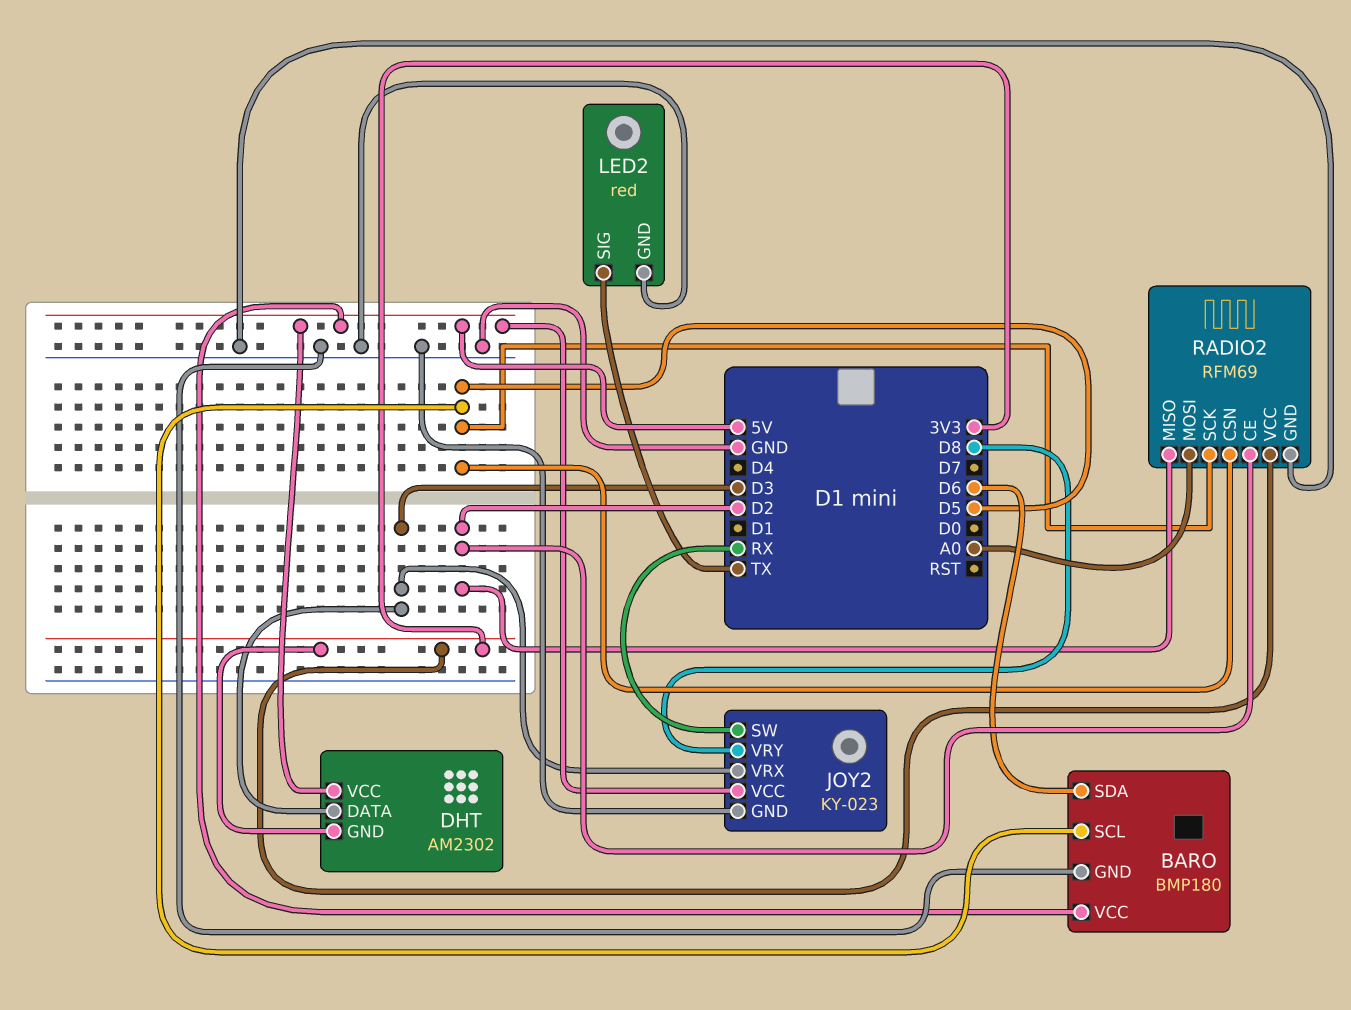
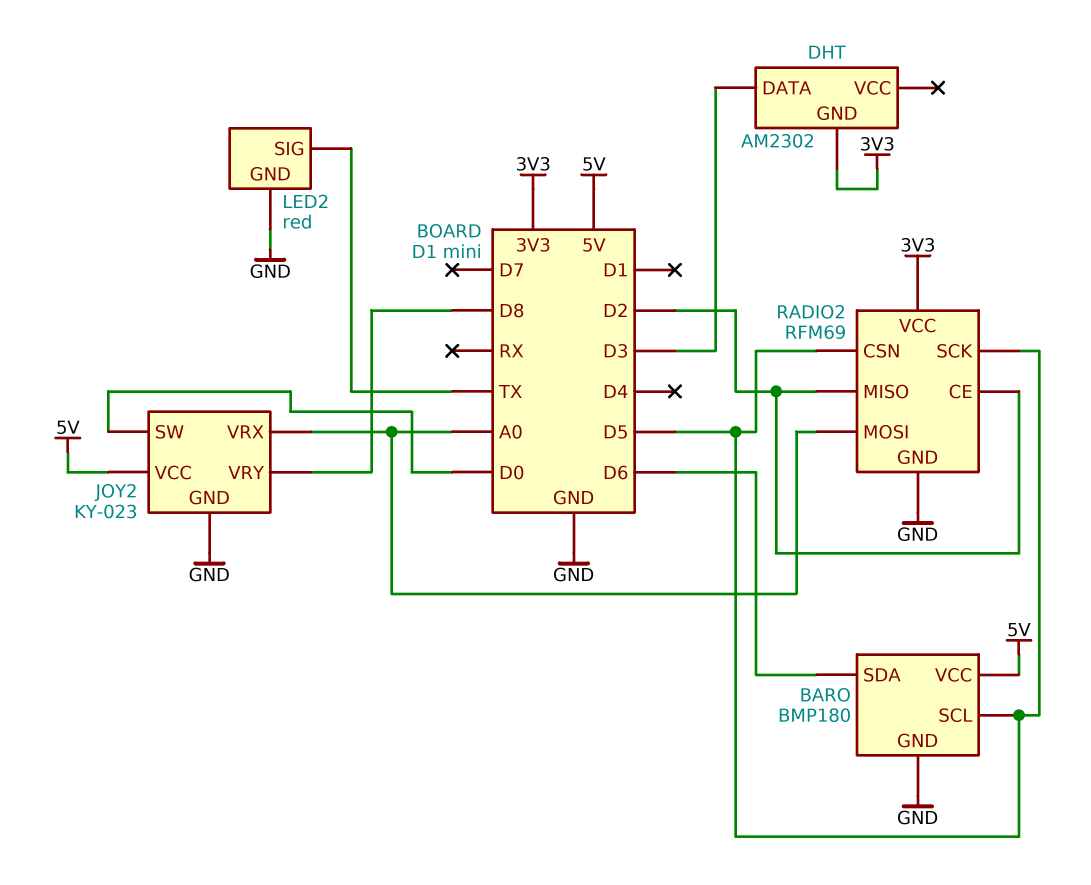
DHT pin VCC: 5V -> none
JOY2 pin SW: RX -> D0
JOY2 pin VRX: D3 -> A0

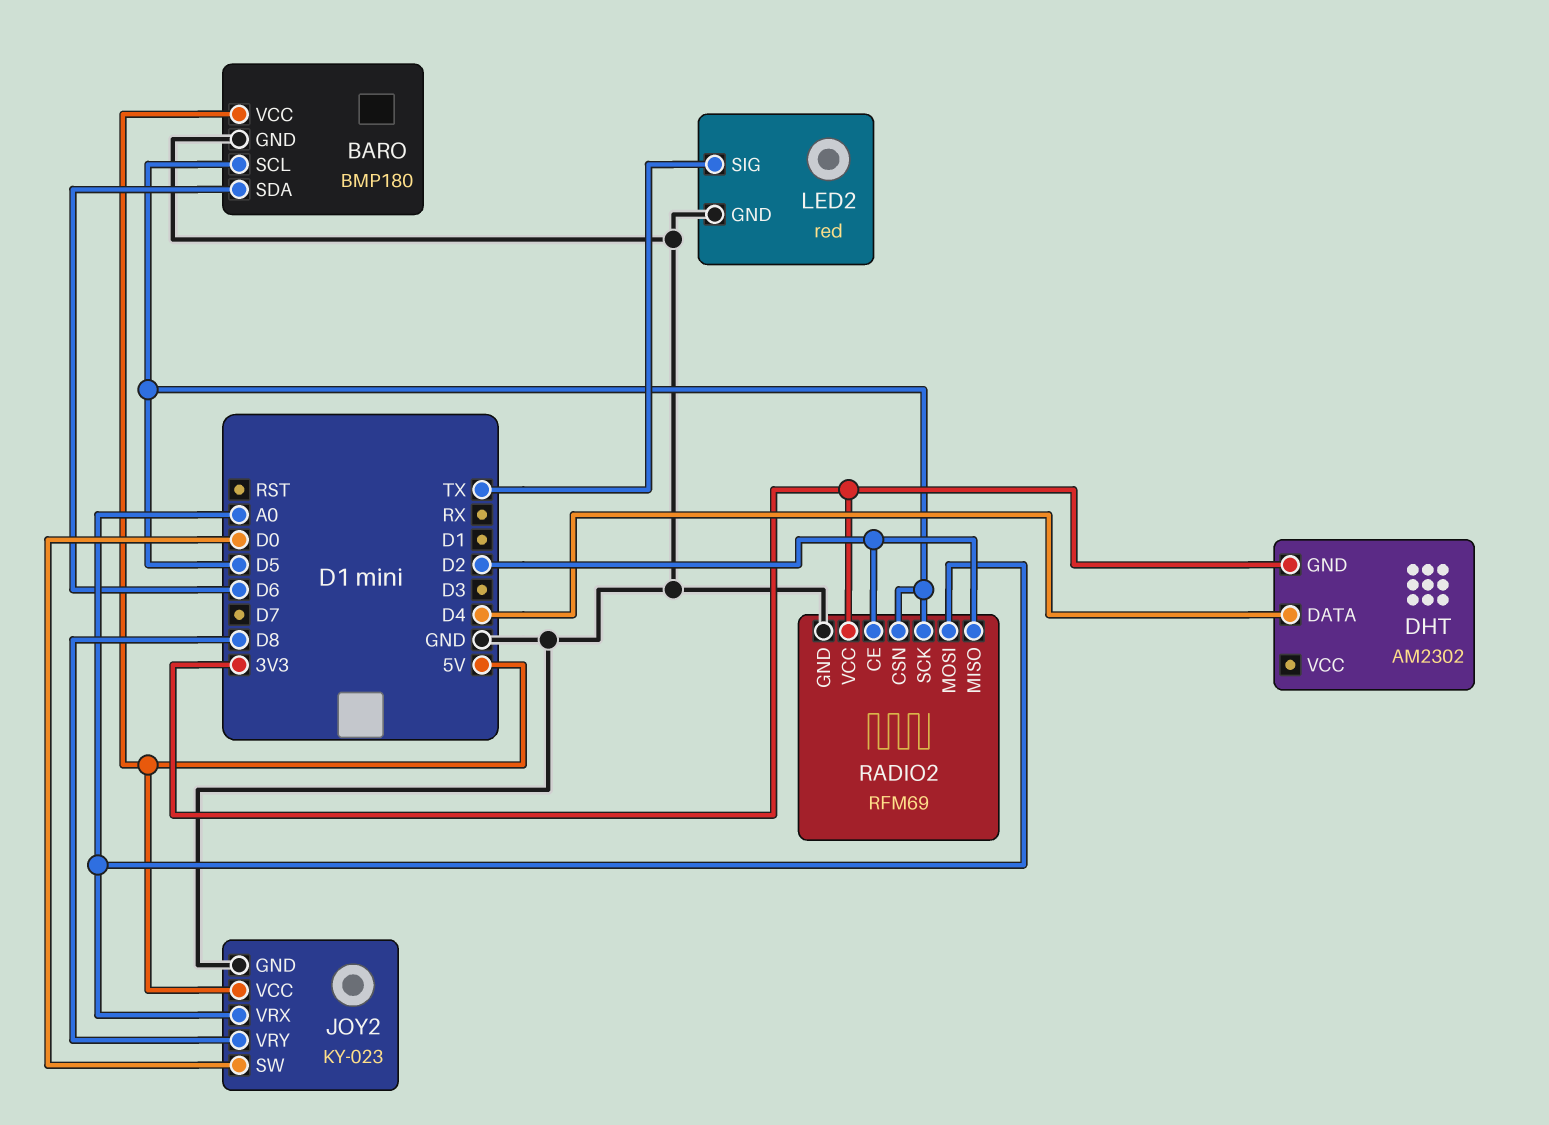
DHT pin DATA: D3 -> D4

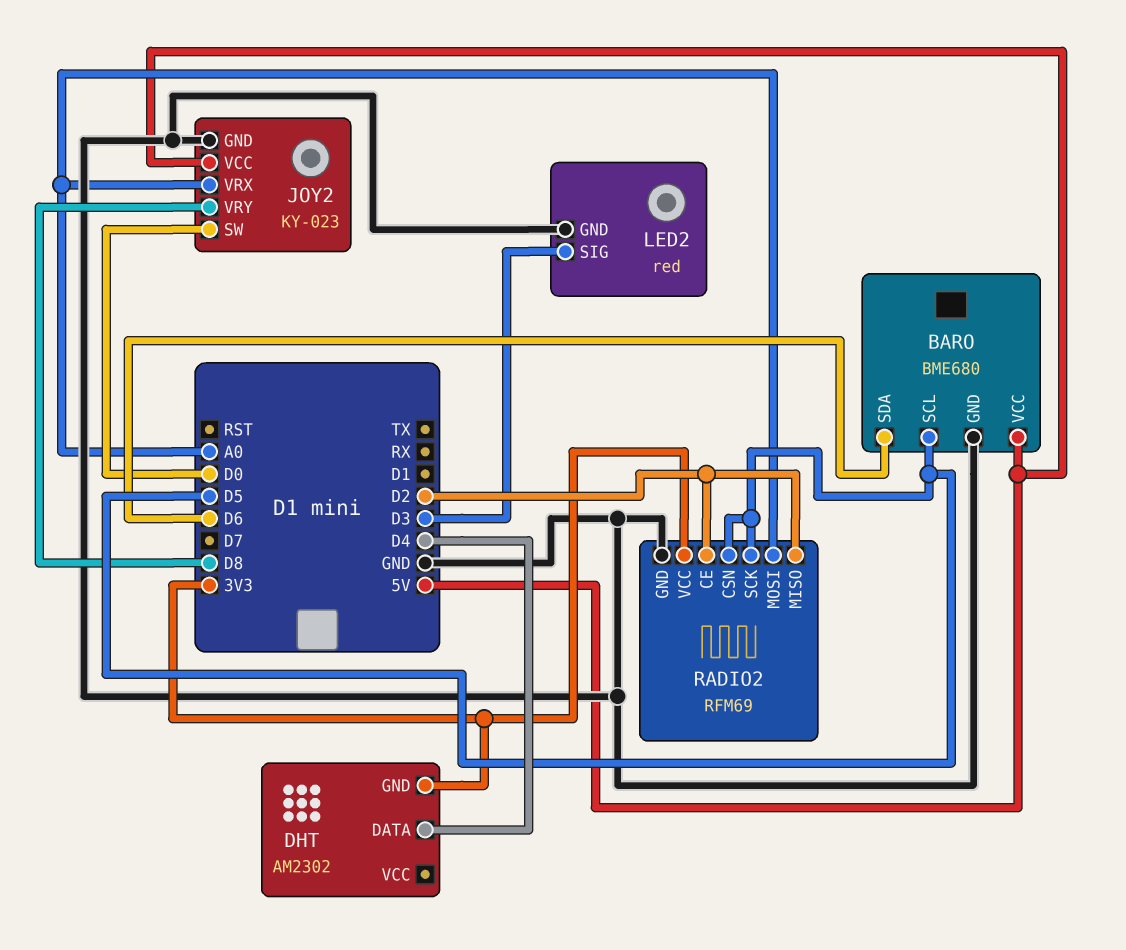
BARO: BMP180 -> BME680
LED2 pin SIG: TX -> D3

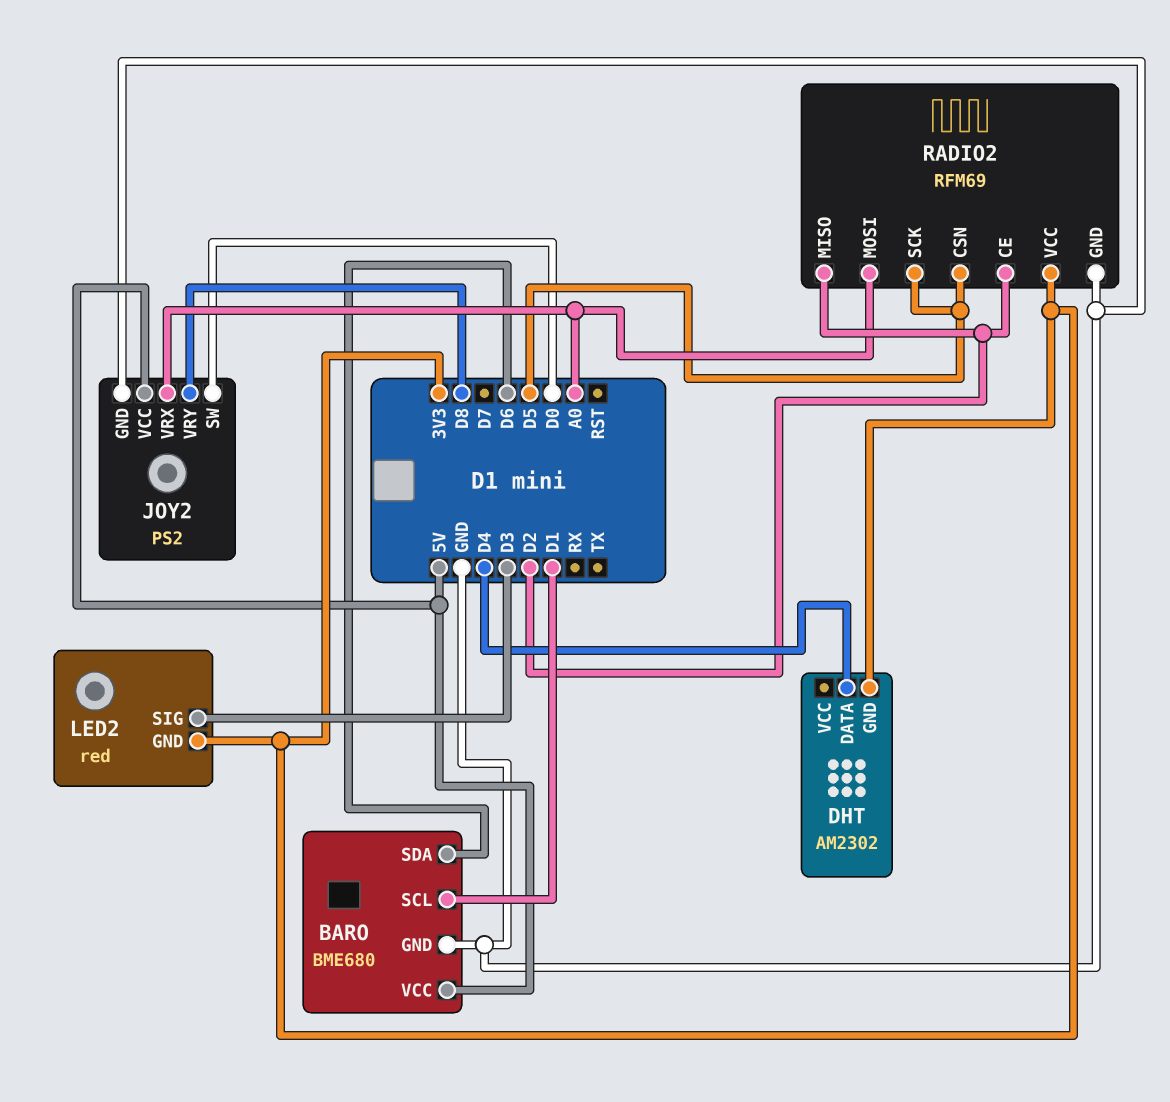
BARO pin SCL: D5 -> D1
JOY2: KY-023 -> PS2
LED2 pin GND: GND -> 3V3

